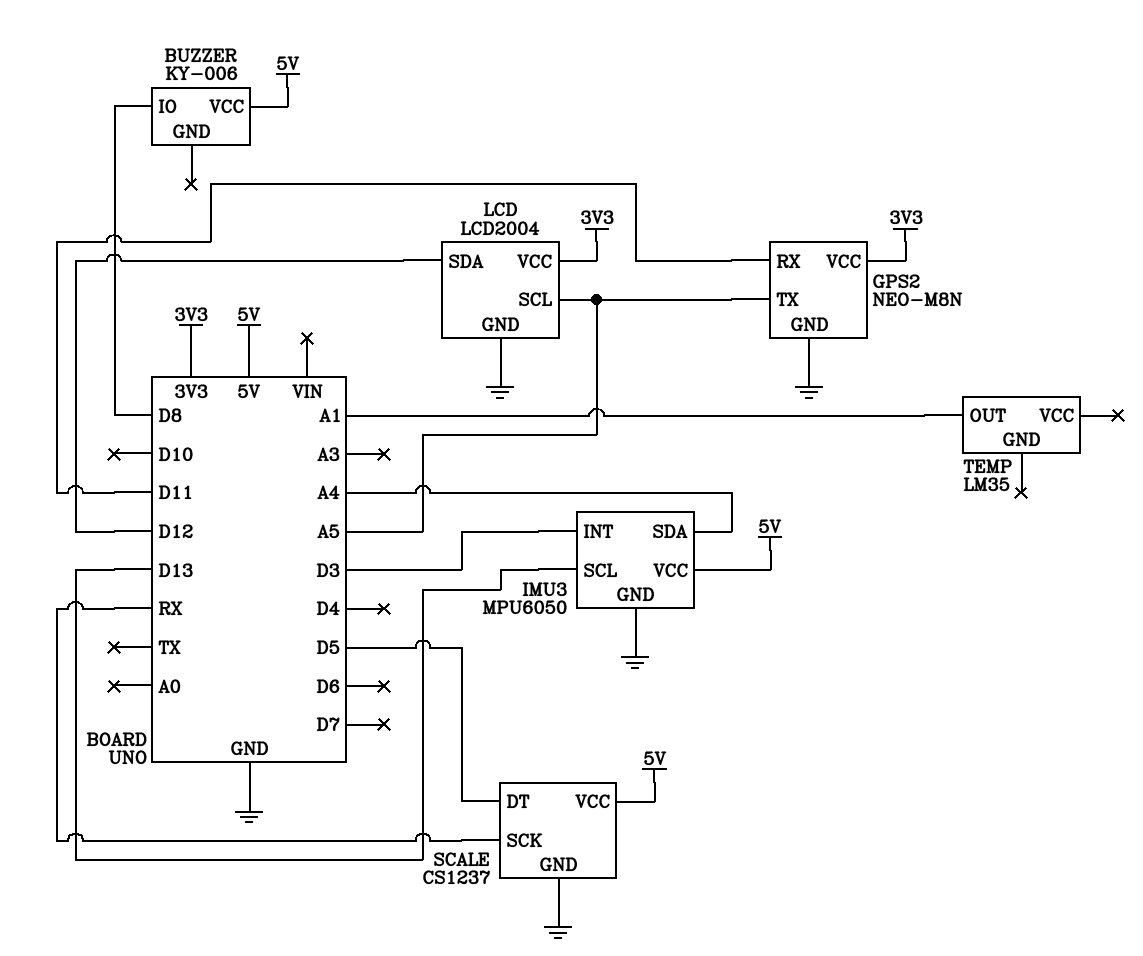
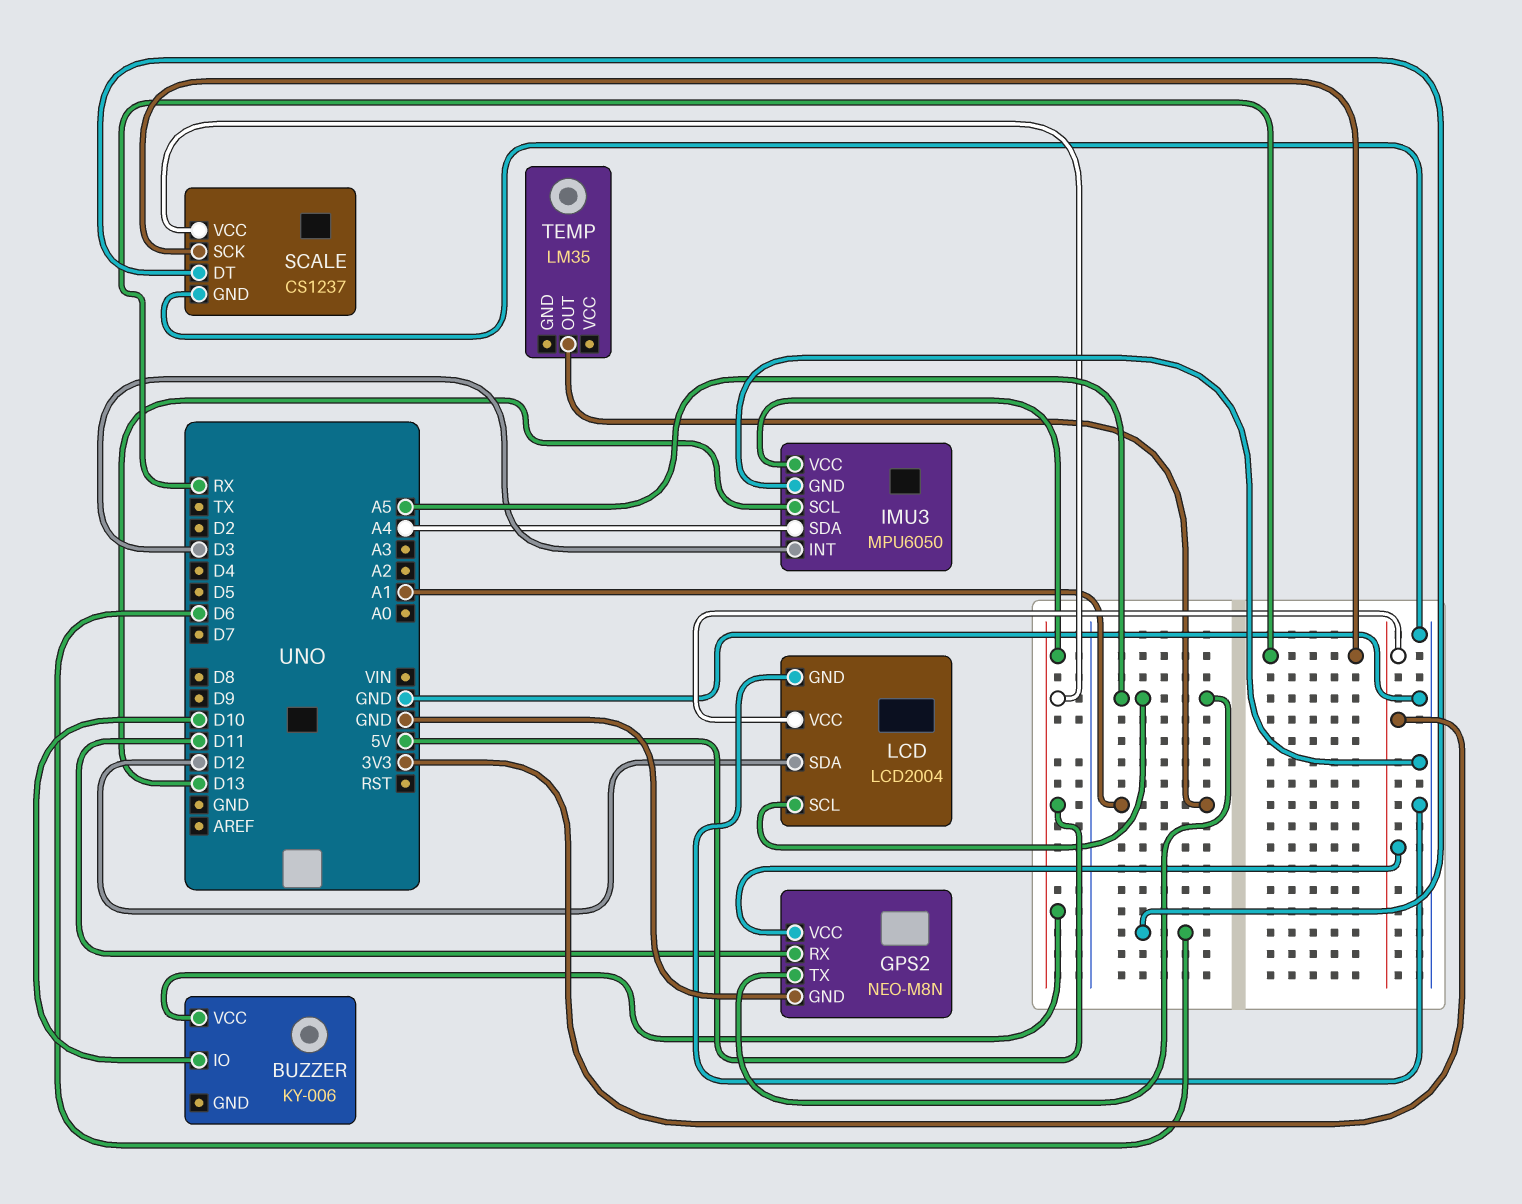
BUZZER pin IO: D8 -> D10
SCALE pin DT: D5 -> D6

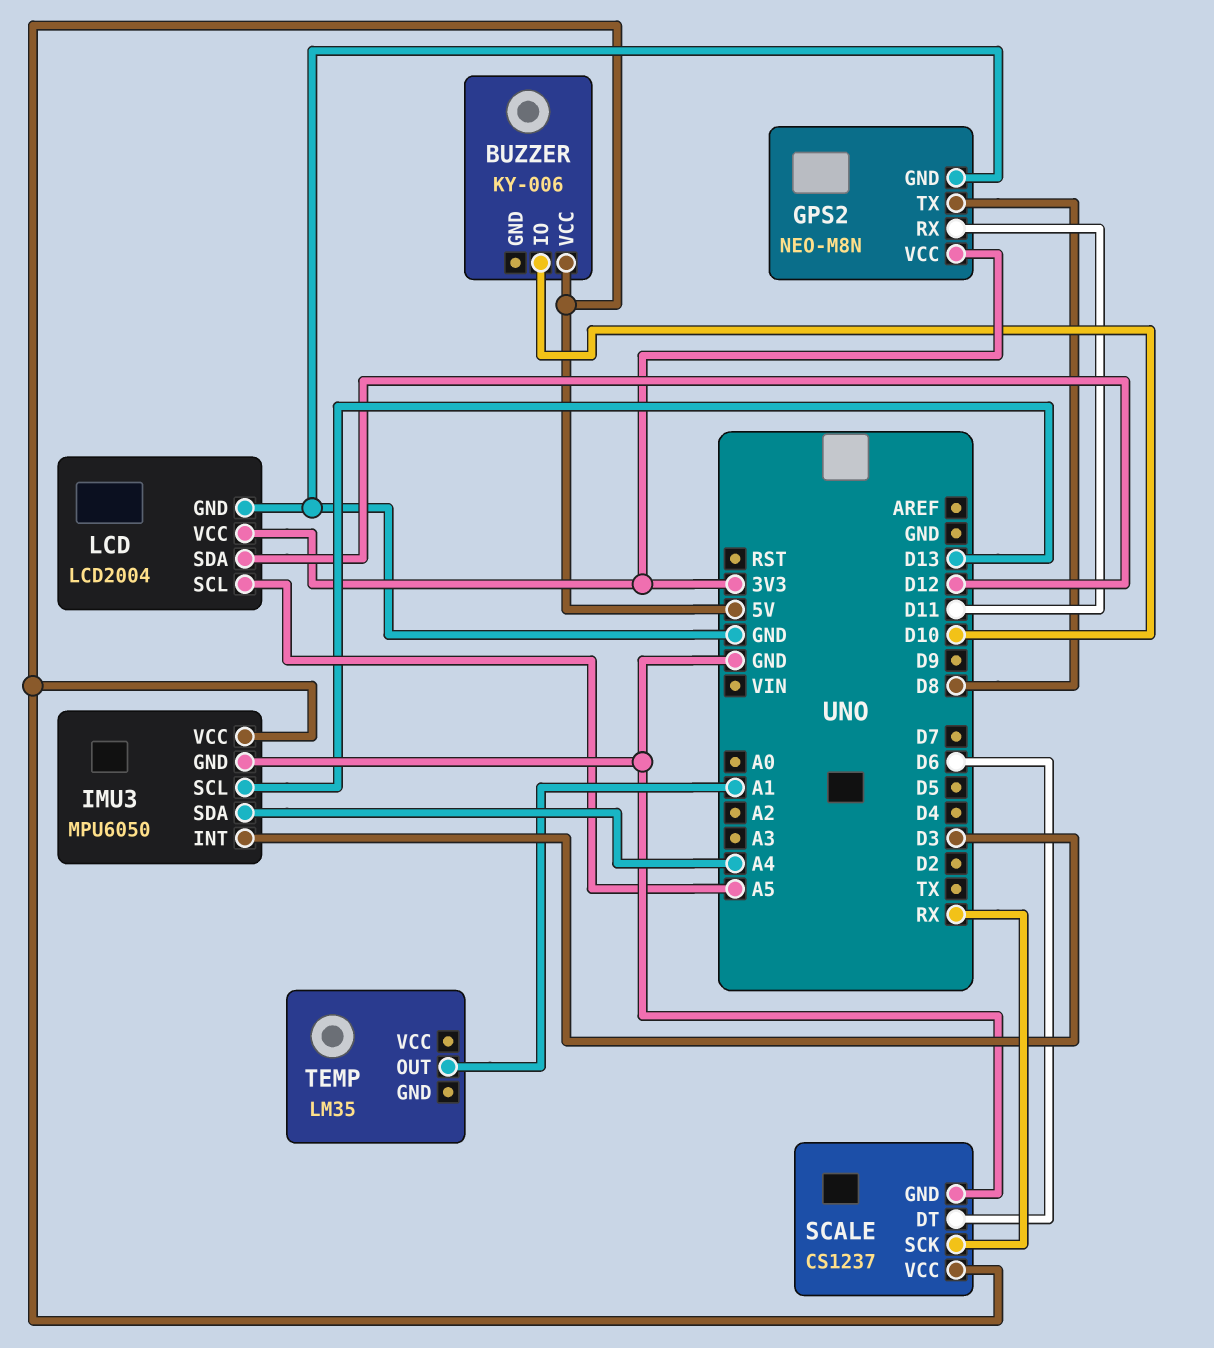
GPS2 pin TX: A5 -> D8

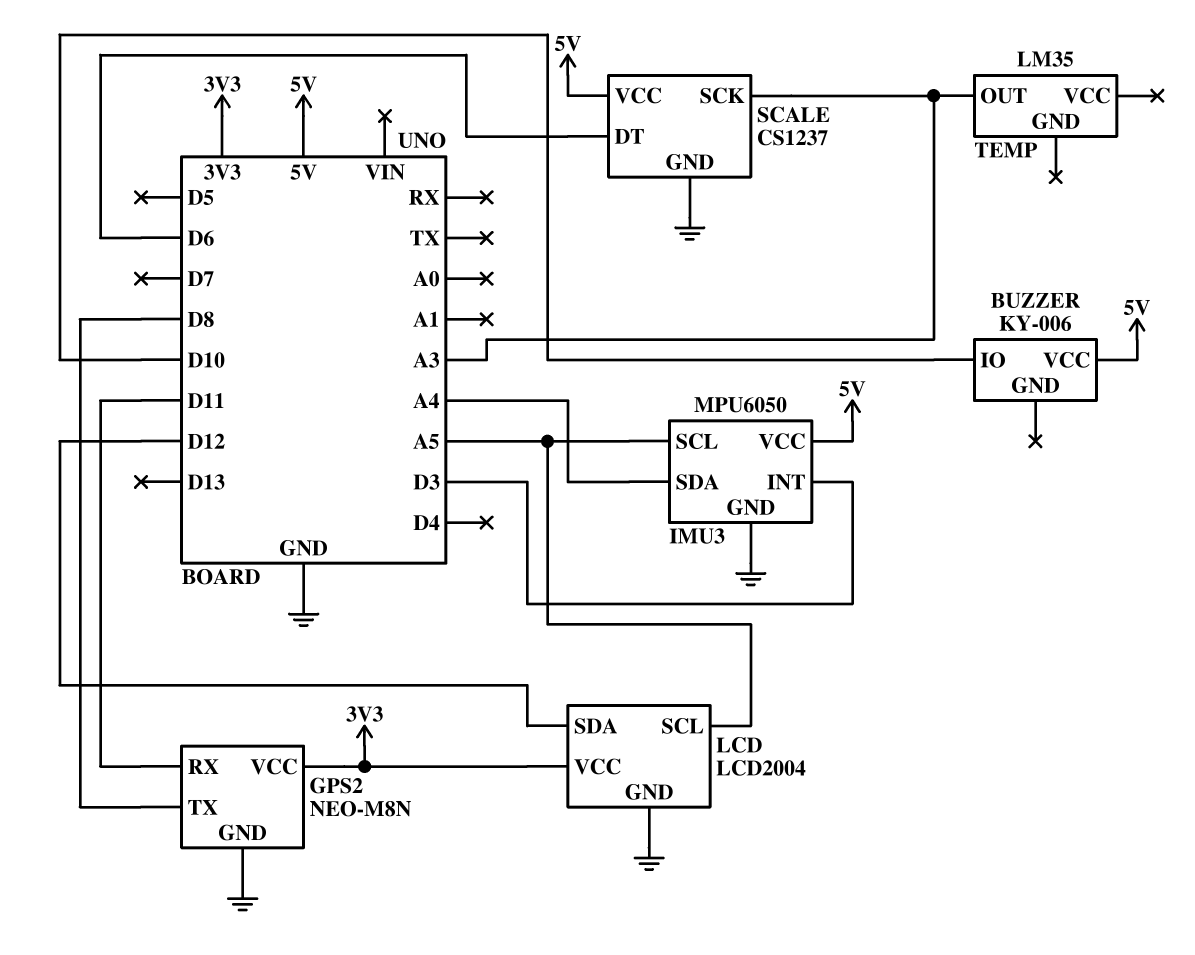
IMU3 pin SCL: D13 -> A5
SCALE pin SCK: RX -> A3
TEMP pin OUT: A1 -> A3

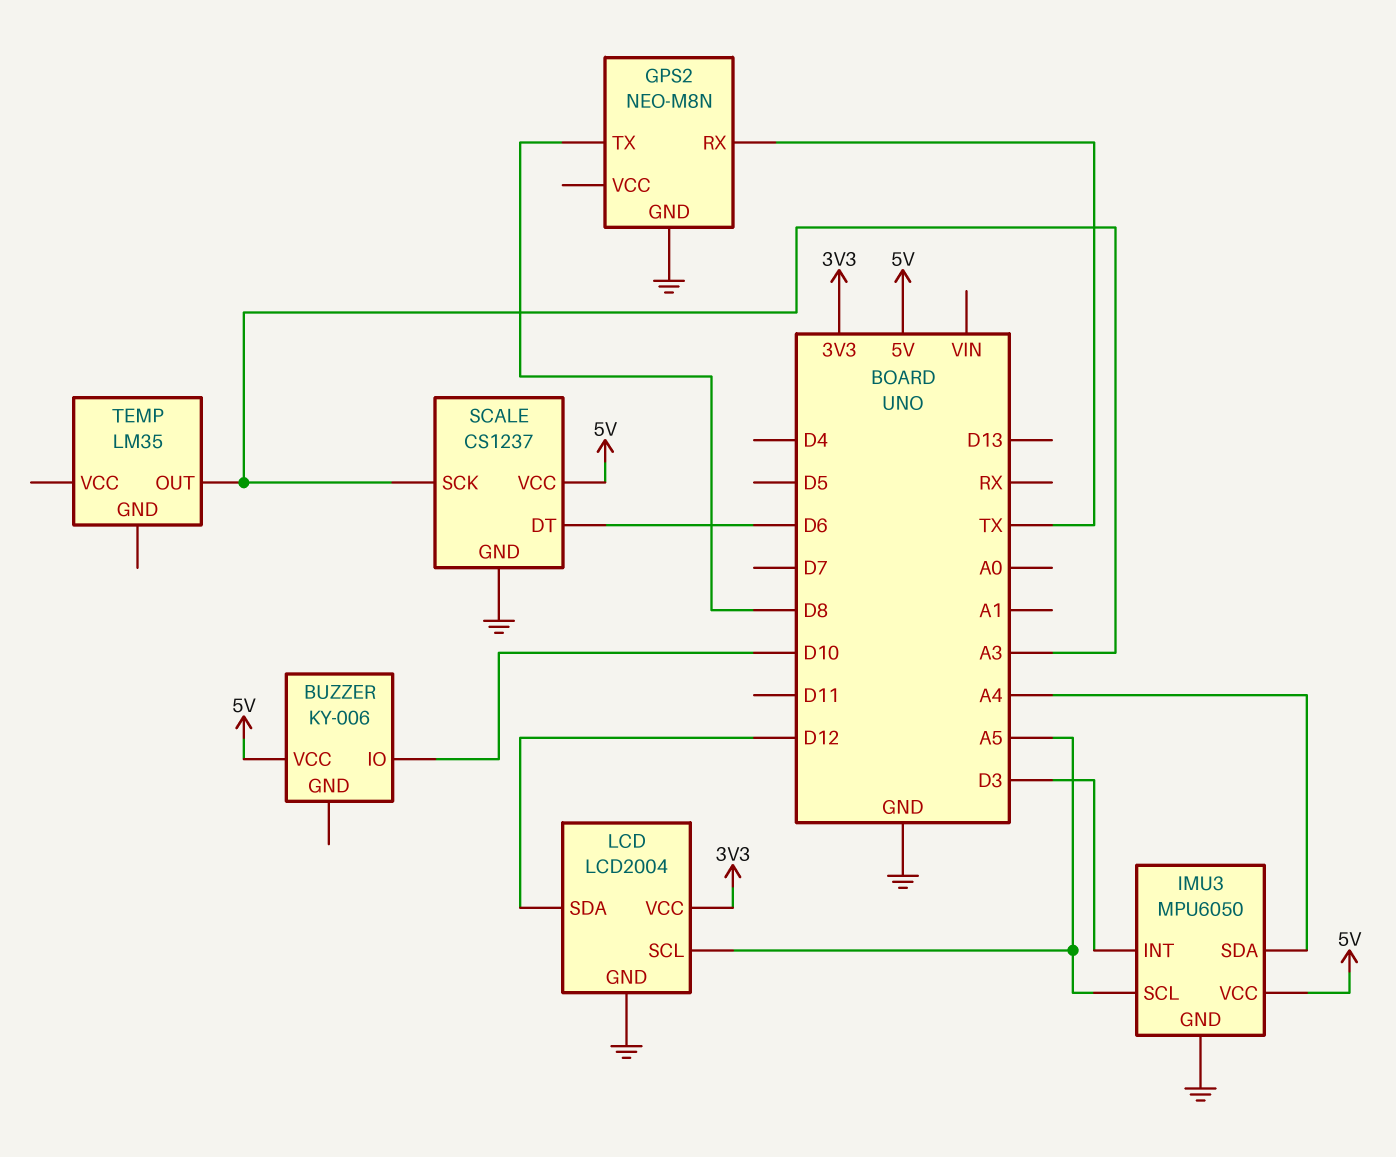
GPS2 pin RX: D11 -> TX
GPS2 pin VCC: 3V3 -> none

